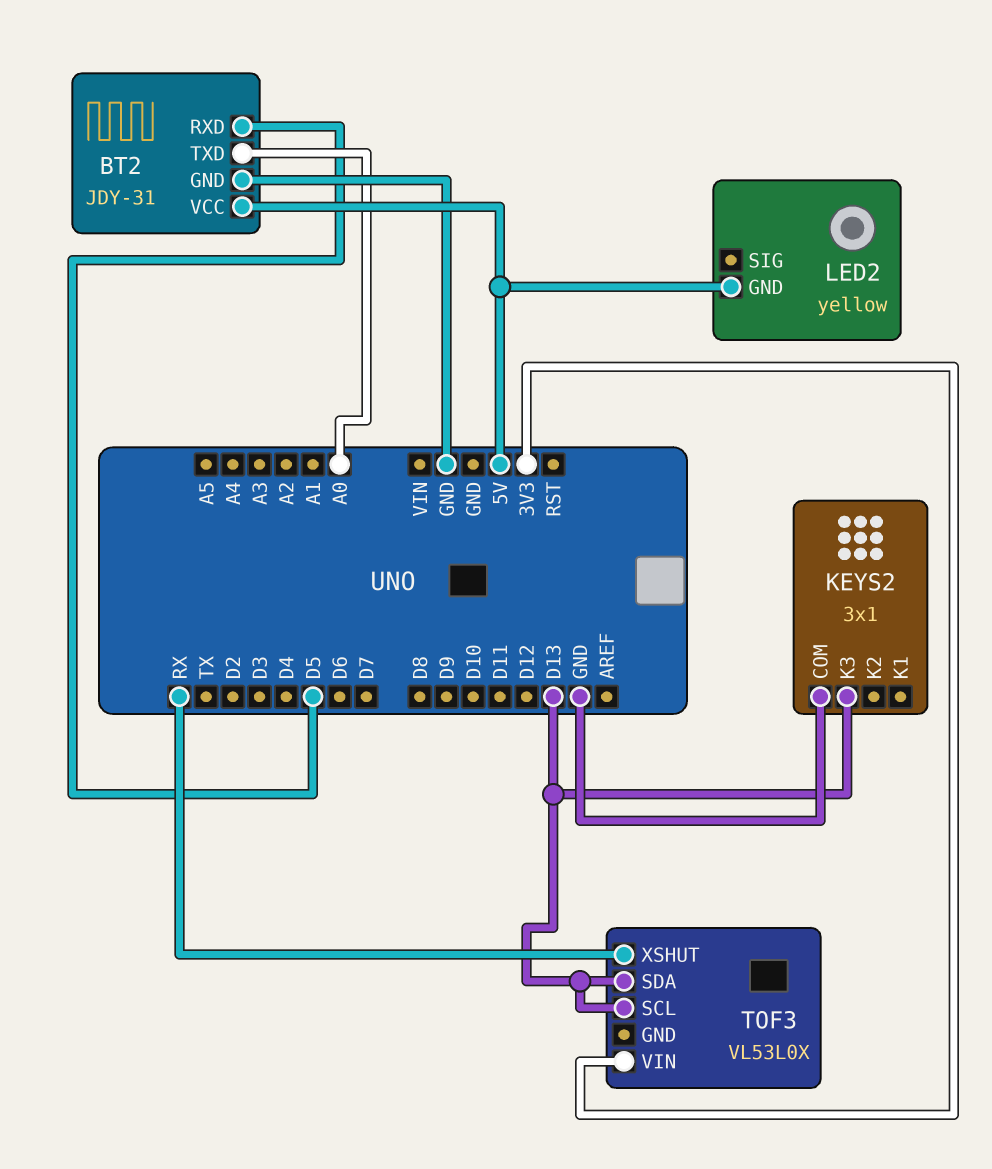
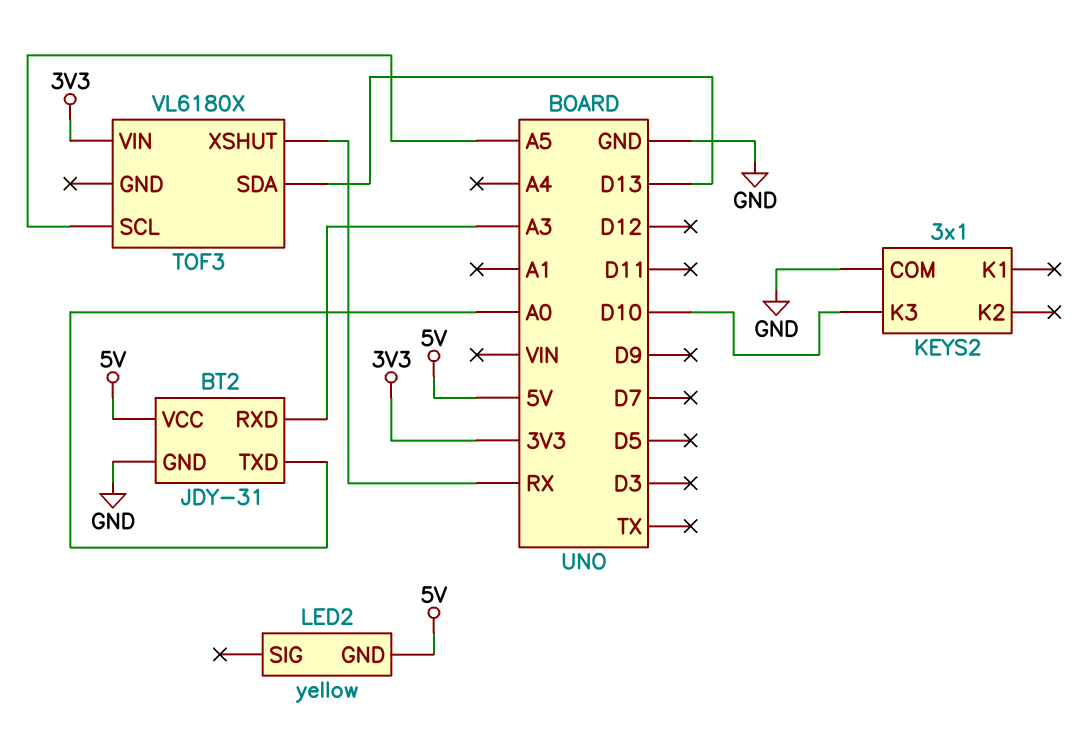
BT2 pin RXD: D5 -> A3
KEYS2 pin K3: D13 -> D10
TOF3: VL53L0X -> VL6180X
TOF3 pin SCL: D13 -> A5

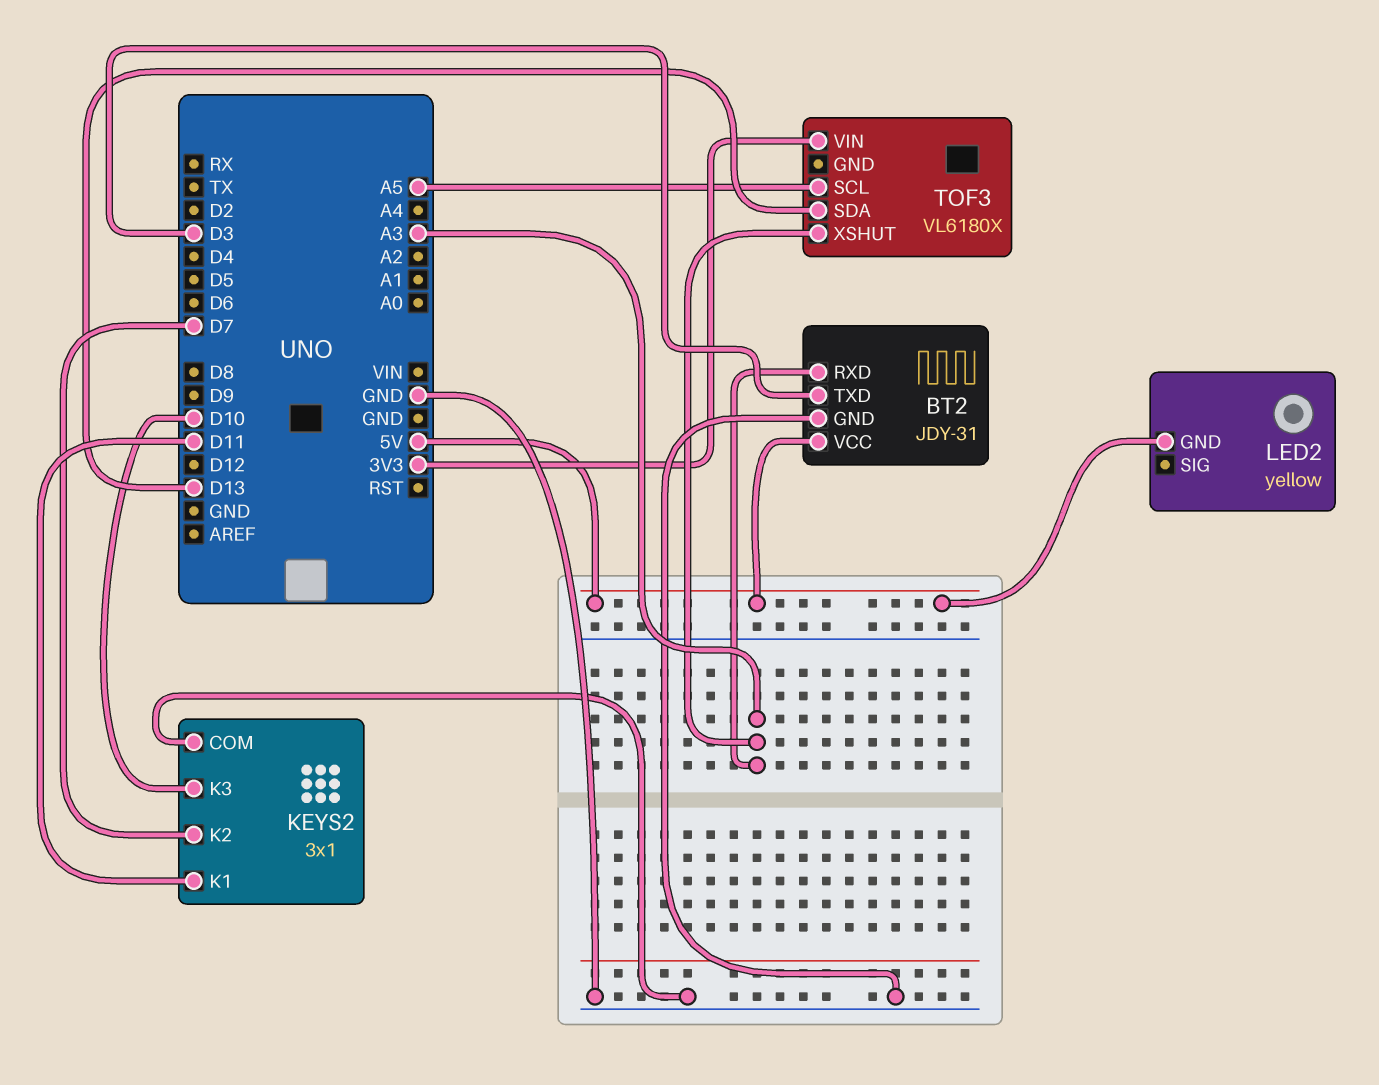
BT2 pin TXD: A0 -> D3
KEYS2 pin K1: none -> D11
KEYS2 pin K2: none -> D7
TOF3 pin XSHUT: RX -> A3

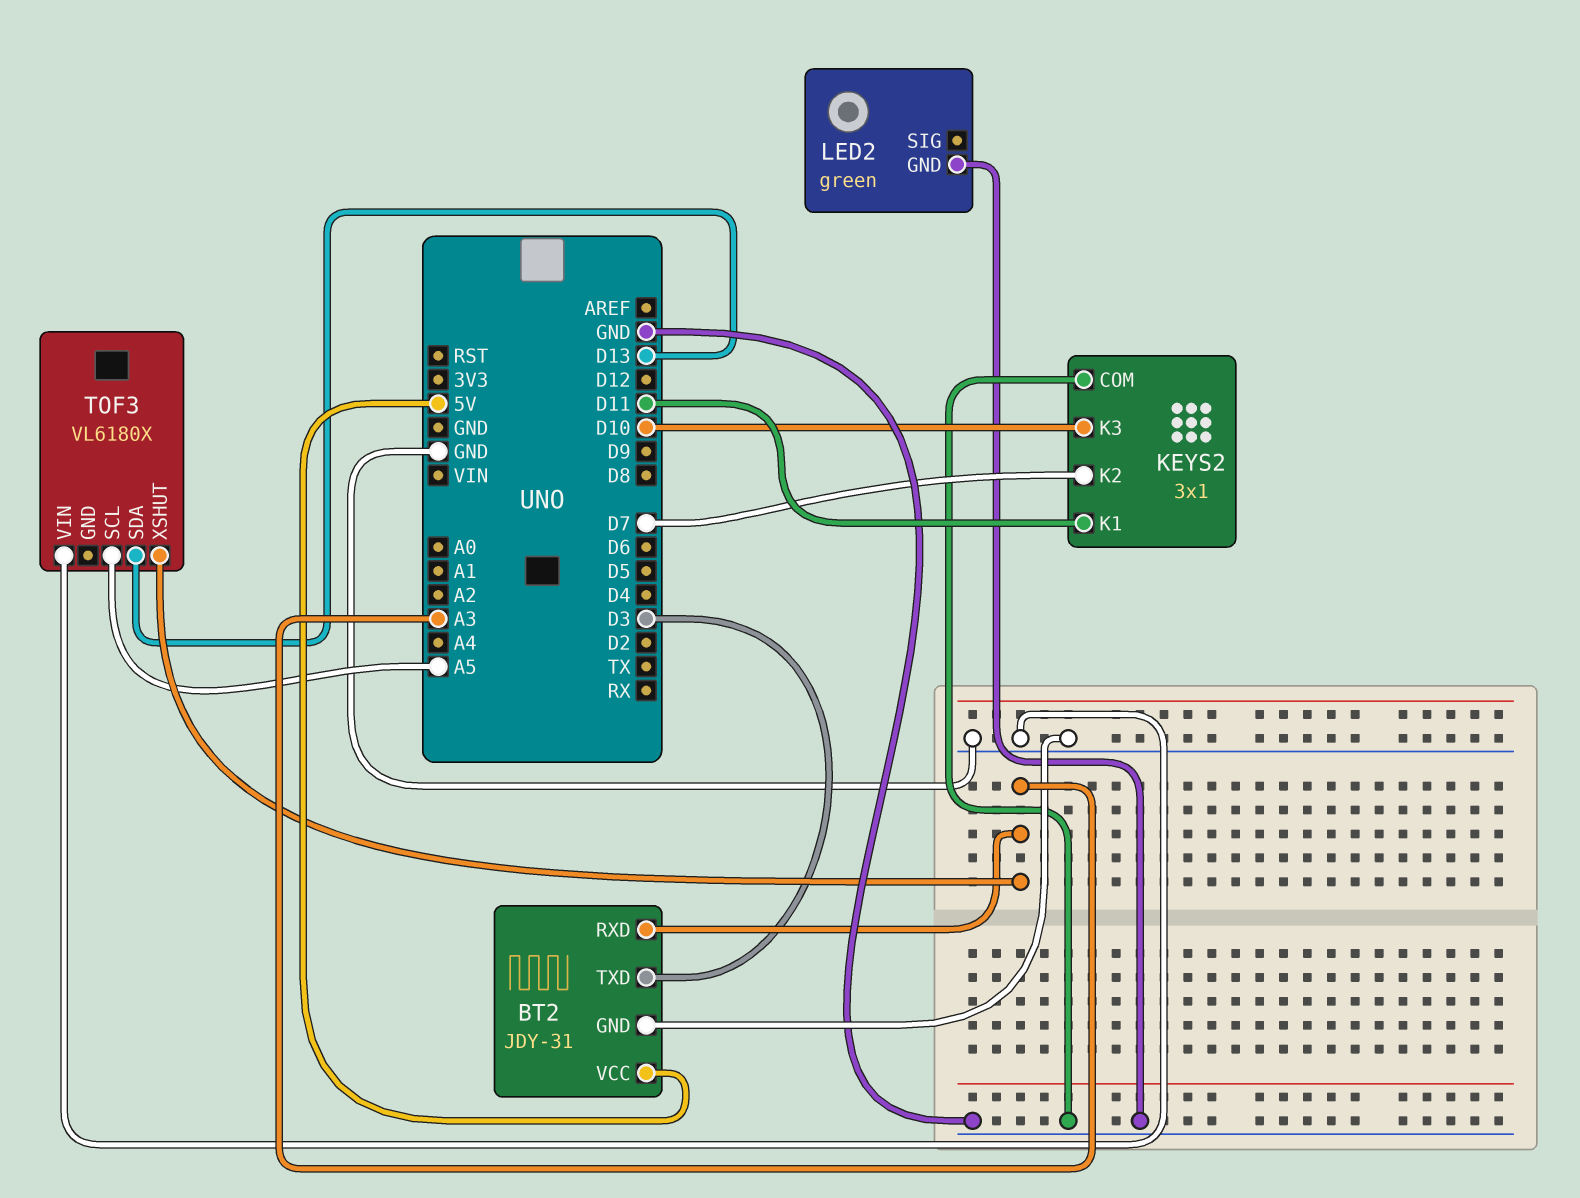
LED2: yellow -> green
LED2 pin GND: 5V -> GND
TOF3 pin VIN: 3V3 -> GND

